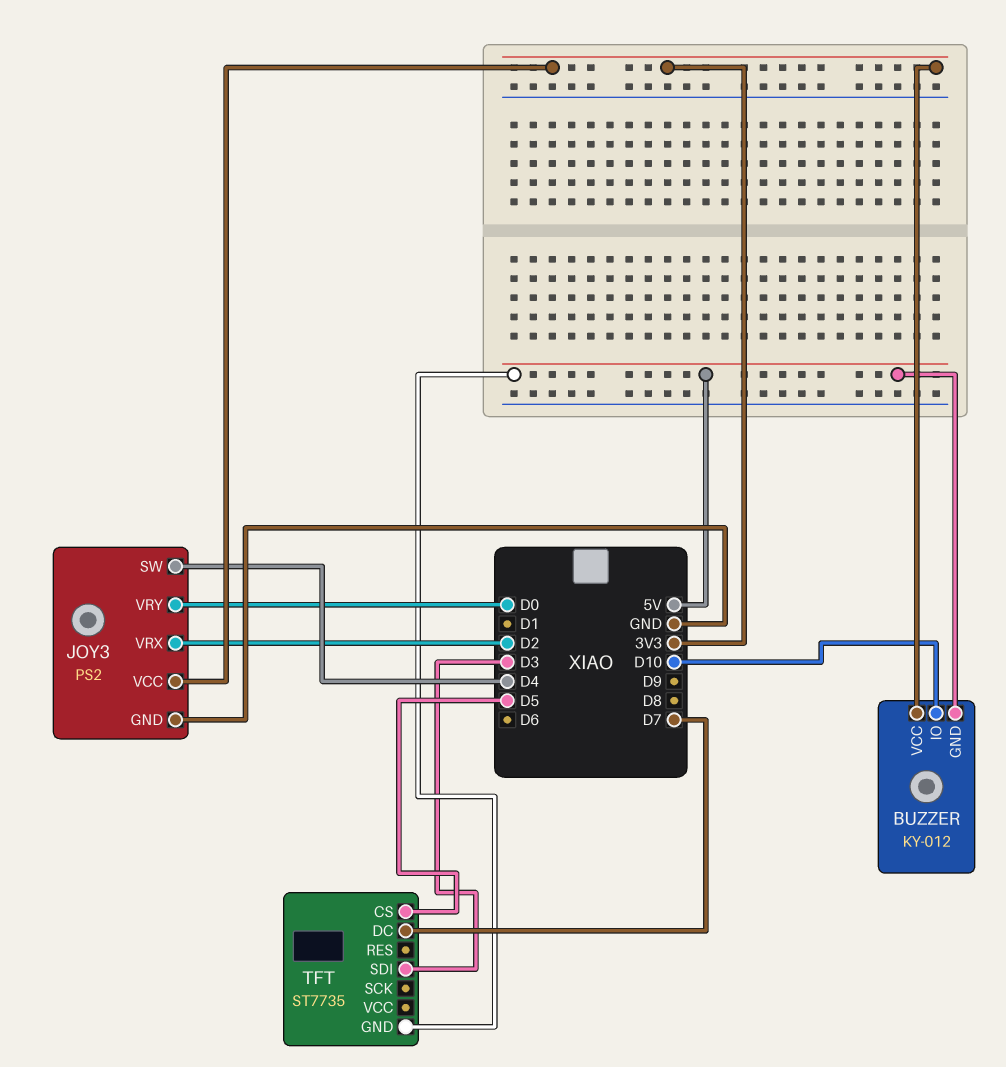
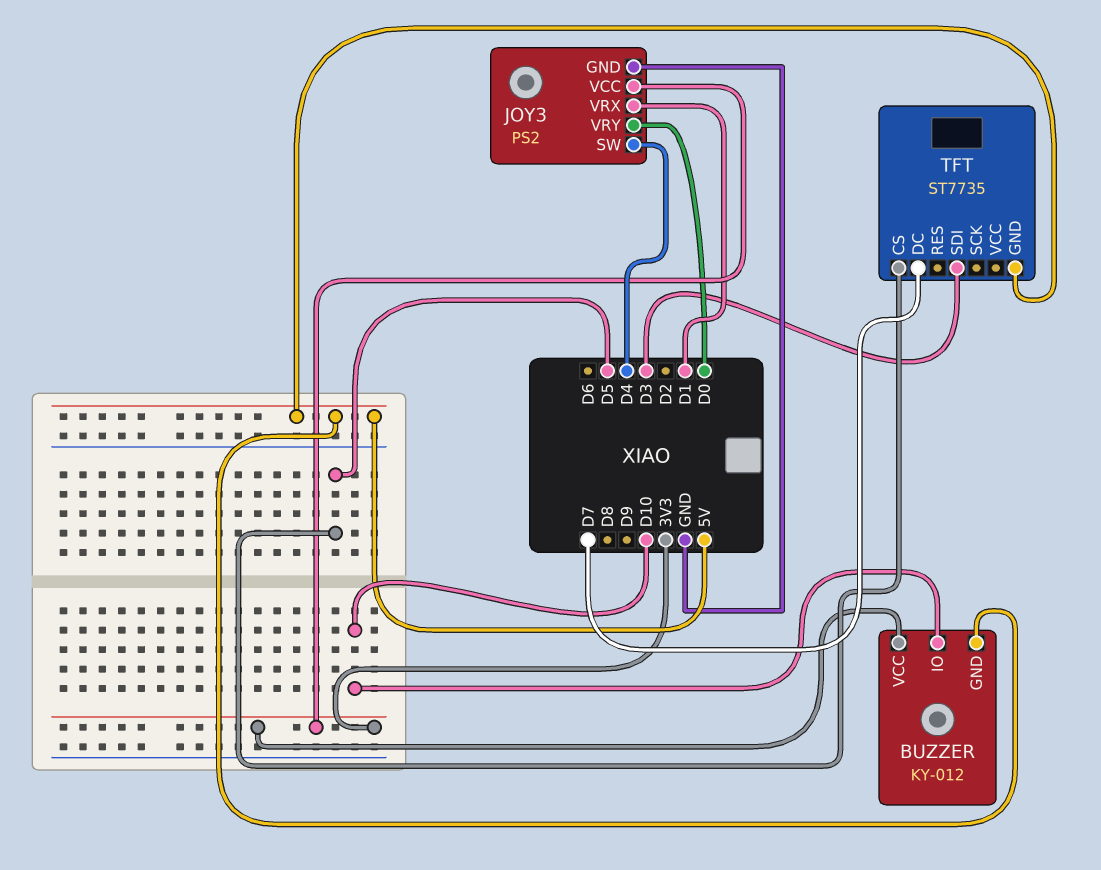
JOY3 pin VRX: D2 -> D1

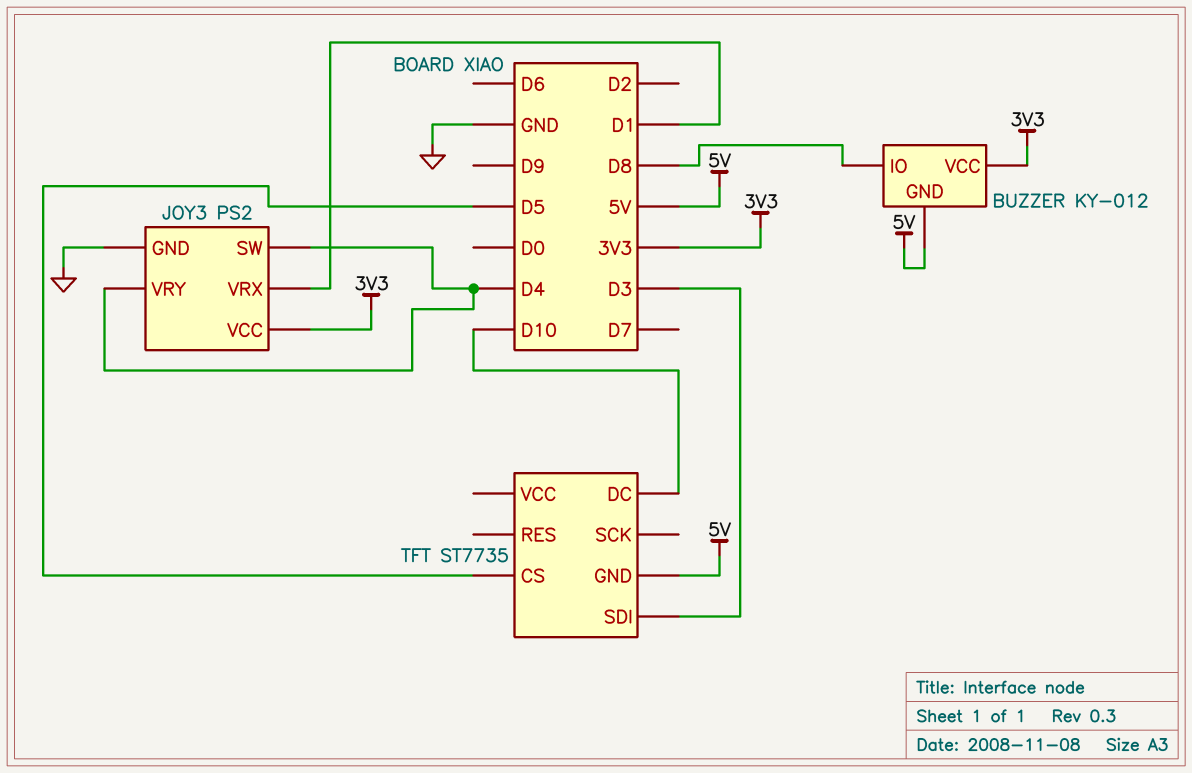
BUZZER pin IO: D10 -> D8
JOY3 pin VRY: D0 -> D4
TFT pin DC: D7 -> D10

